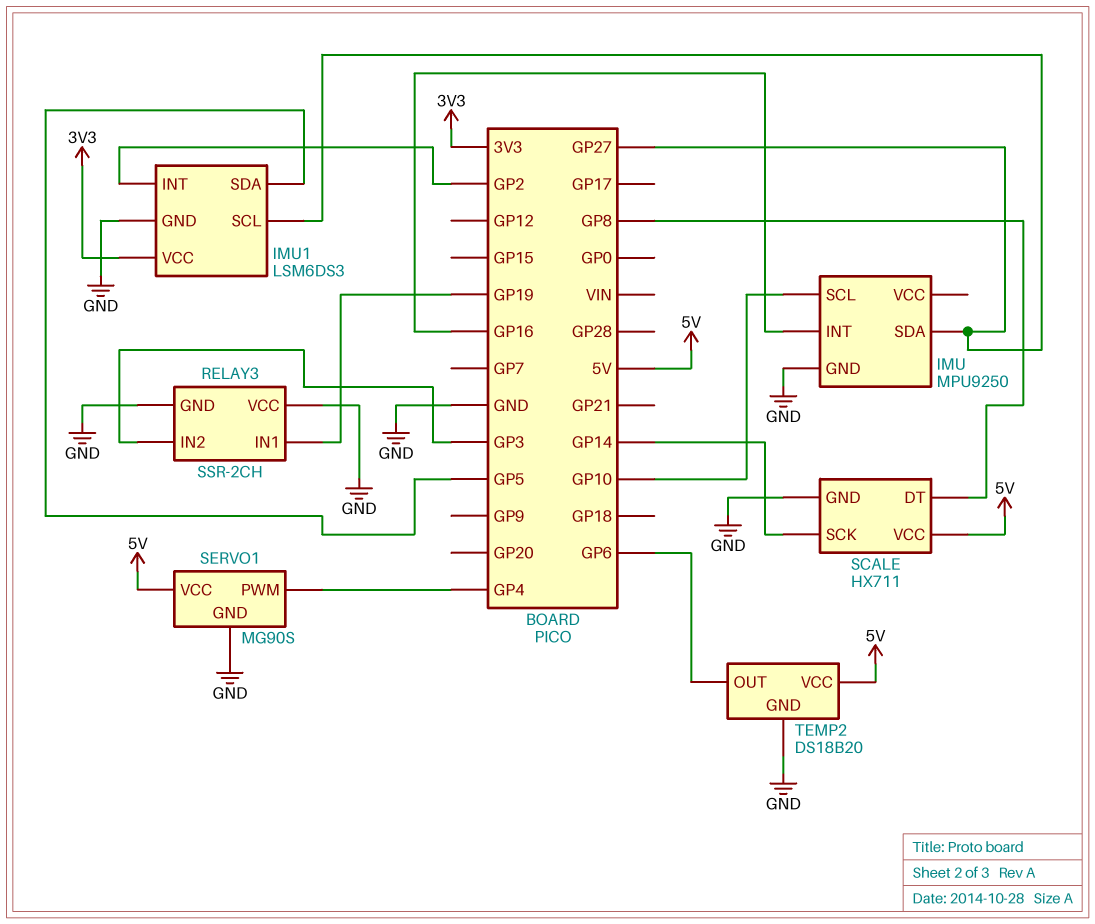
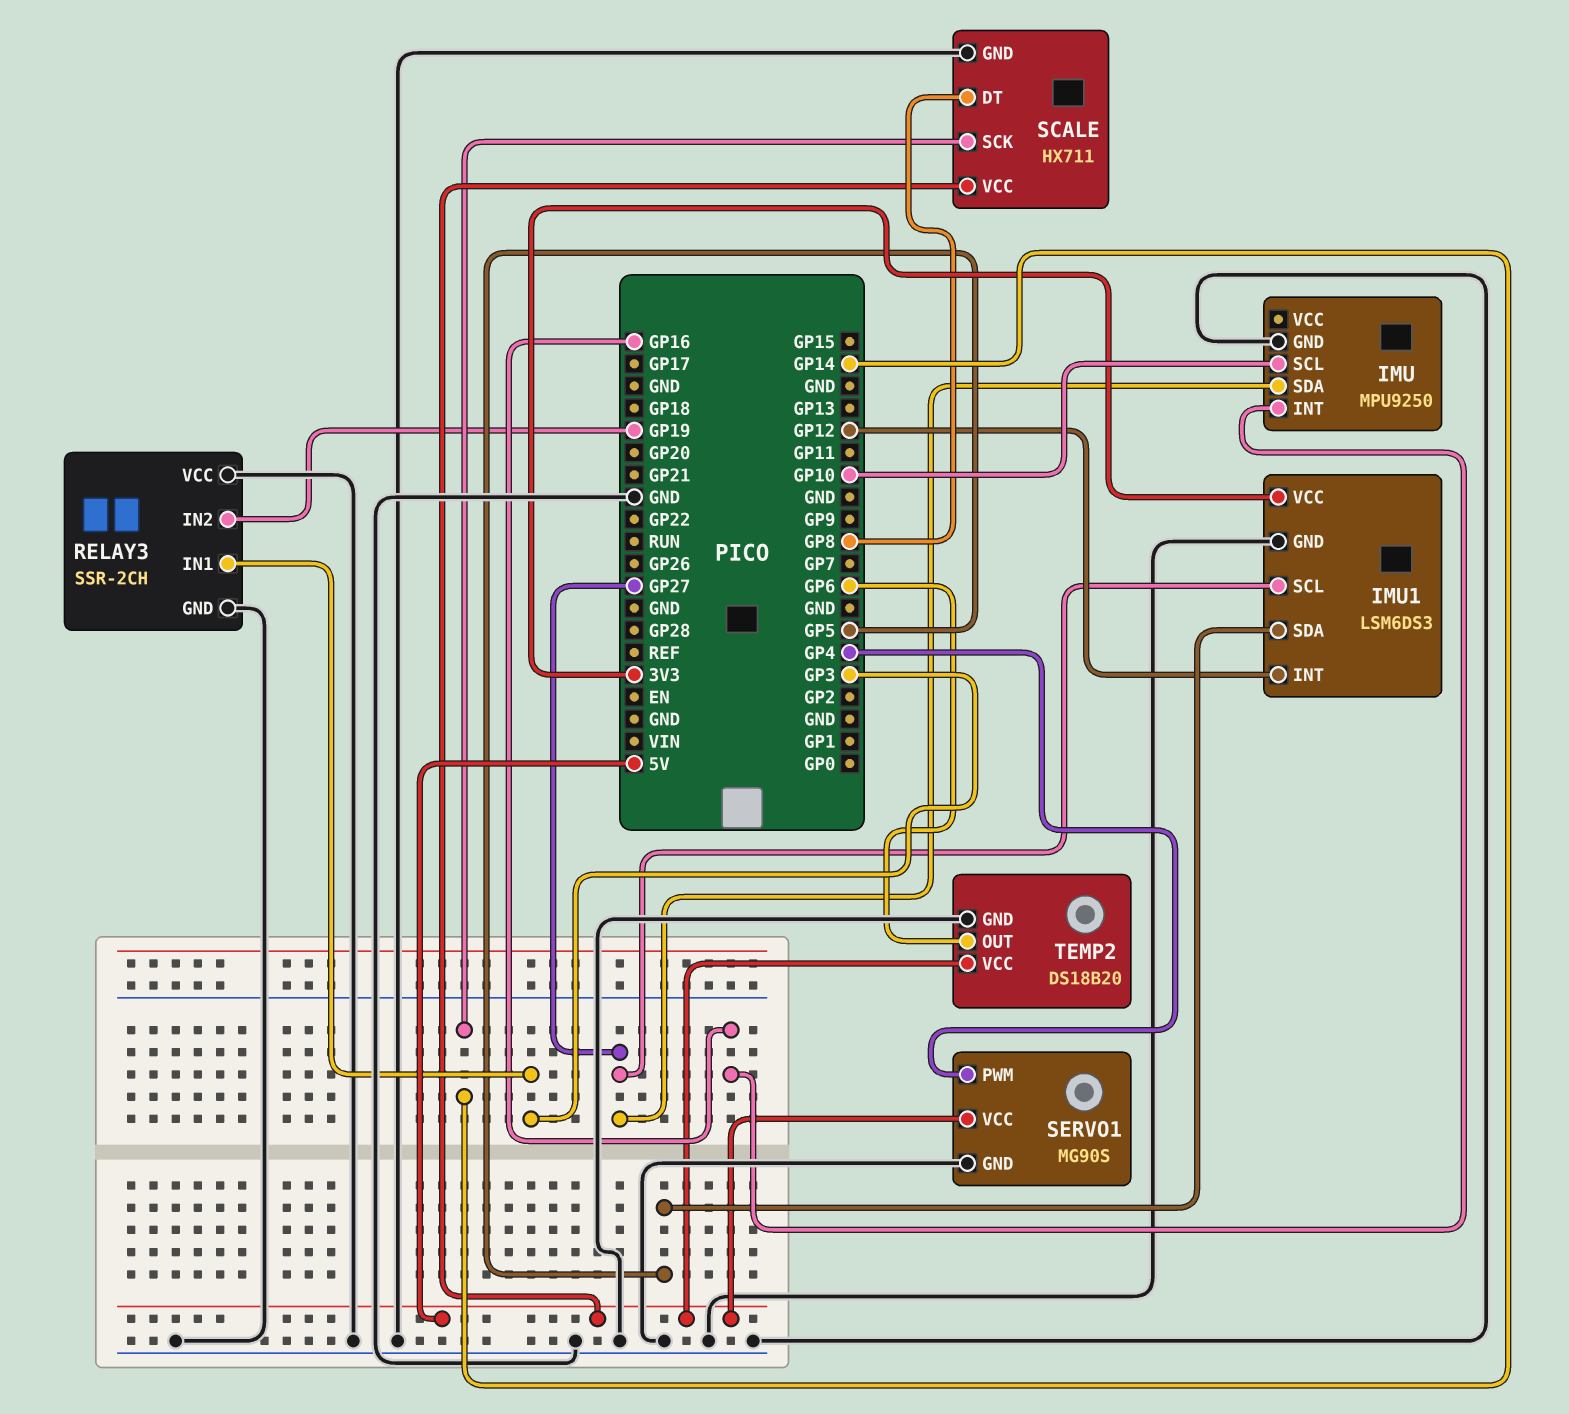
IMU1 pin INT: GP2 -> GP12
RELAY3 pin IN1: GP19 -> GP3
RELAY3 pin IN2: GP3 -> GP19

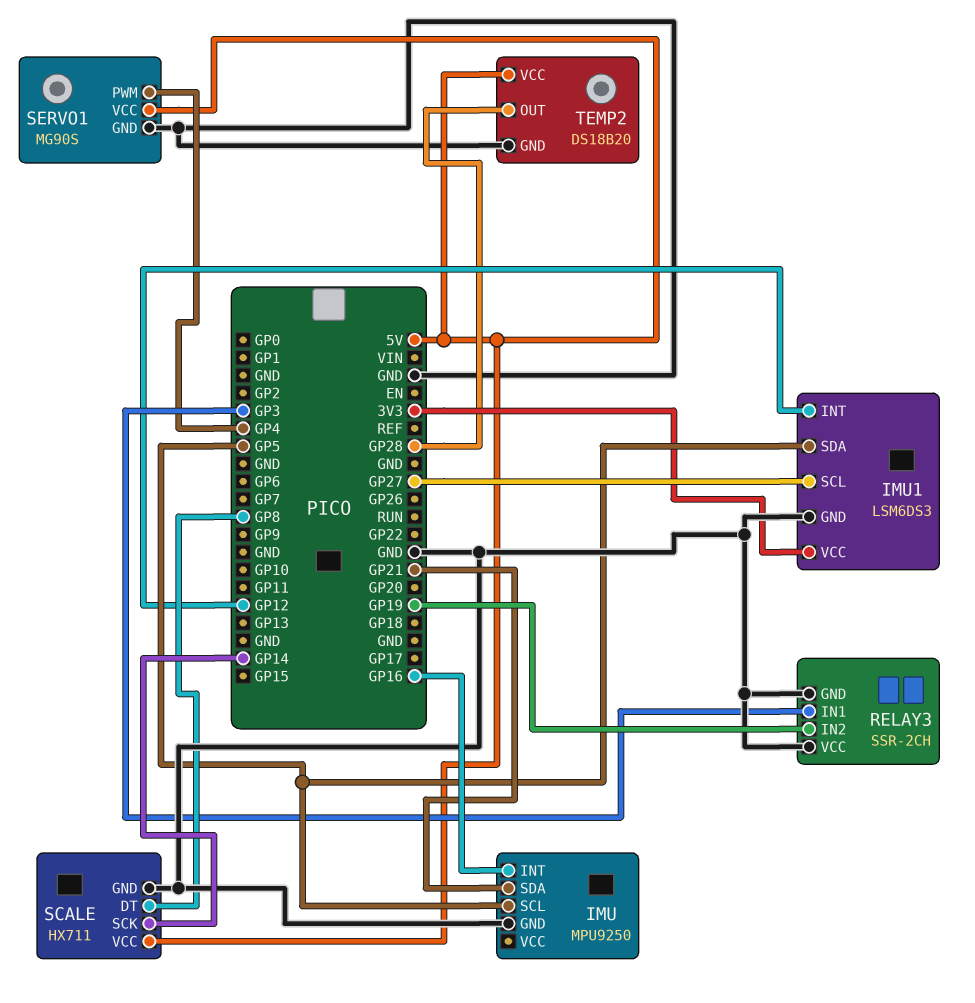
IMU pin SCL: GP10 -> GP5
IMU pin SDA: GP27 -> GP21
TEMP2 pin OUT: GP6 -> GP28

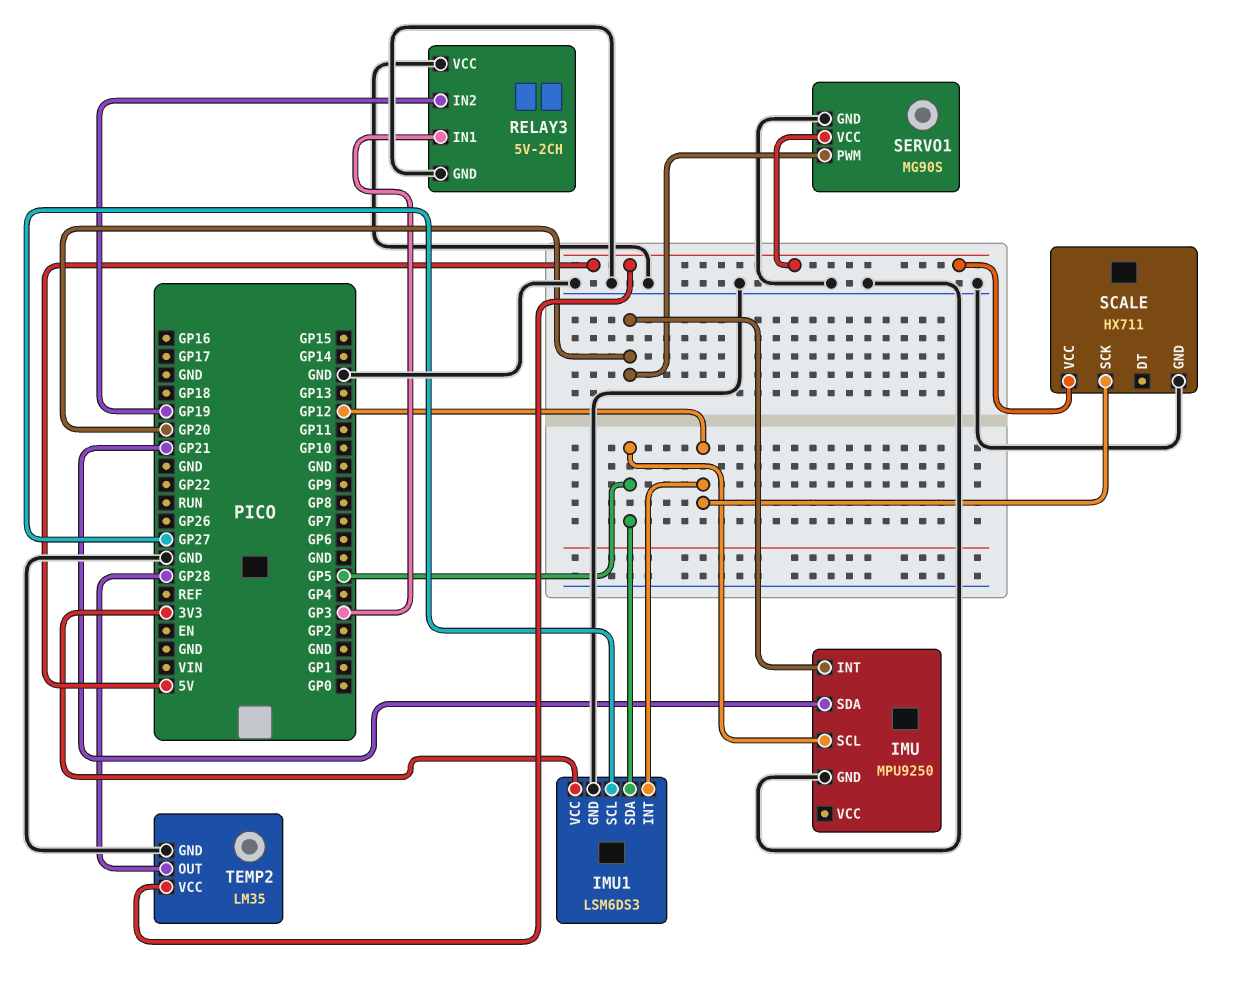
IMU pin INT: GP16 -> GP20
RELAY3: SSR-2CH -> 5V-2CH
SCALE pin DT: GP8 -> none
SCALE pin SCK: GP14 -> GP12
SERVO1 pin PWM: GP4 -> GP20
TEMP2: DS18B20 -> LM35

